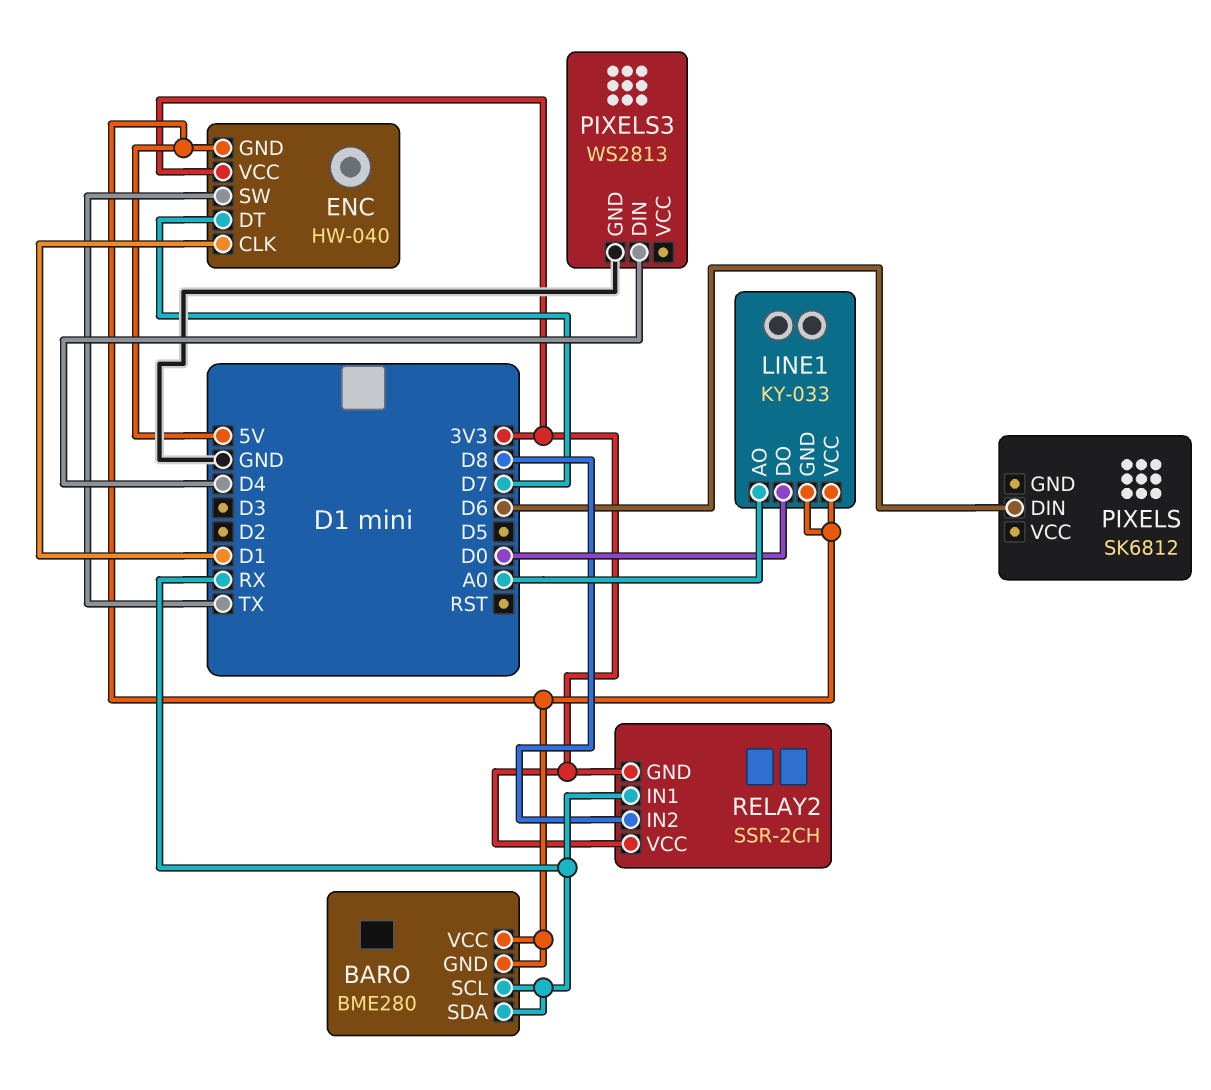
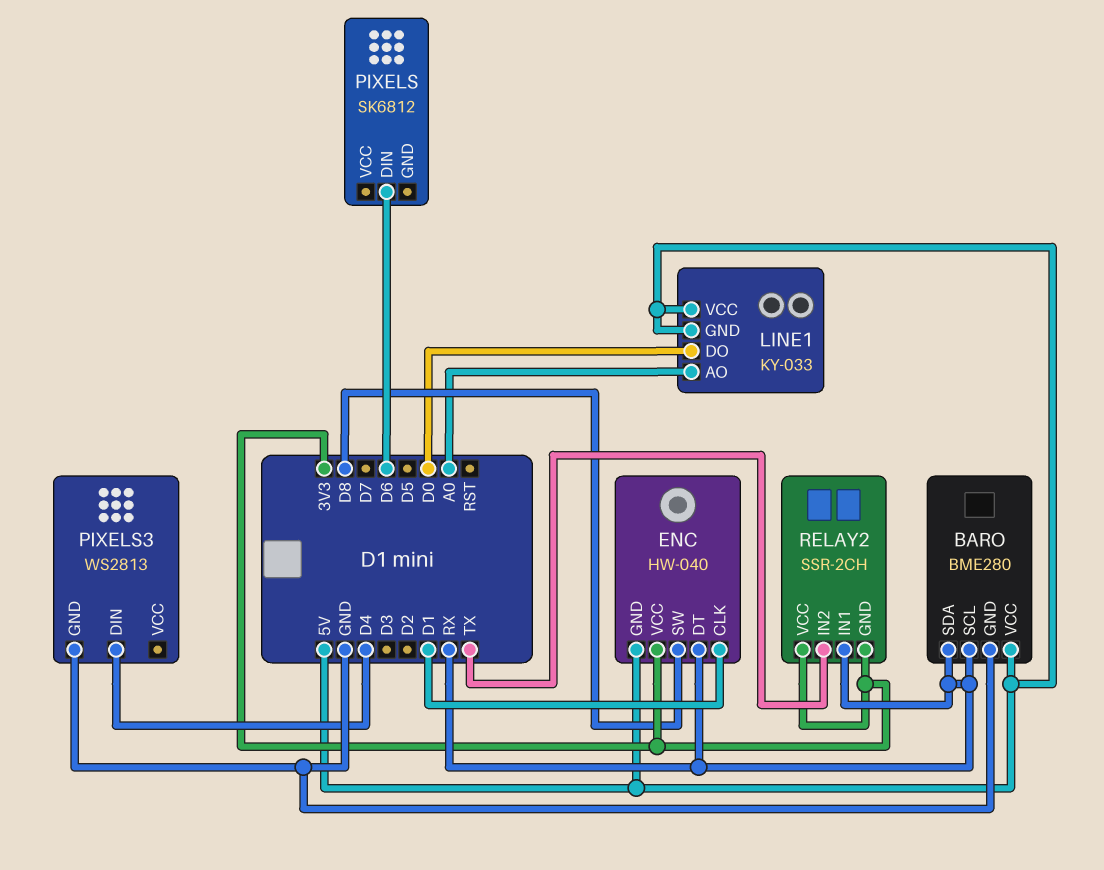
BARO pin GND: 5V -> GND
ENC pin DT: D7 -> RX
ENC pin SW: TX -> D8
RELAY2 pin IN2: D8 -> TX

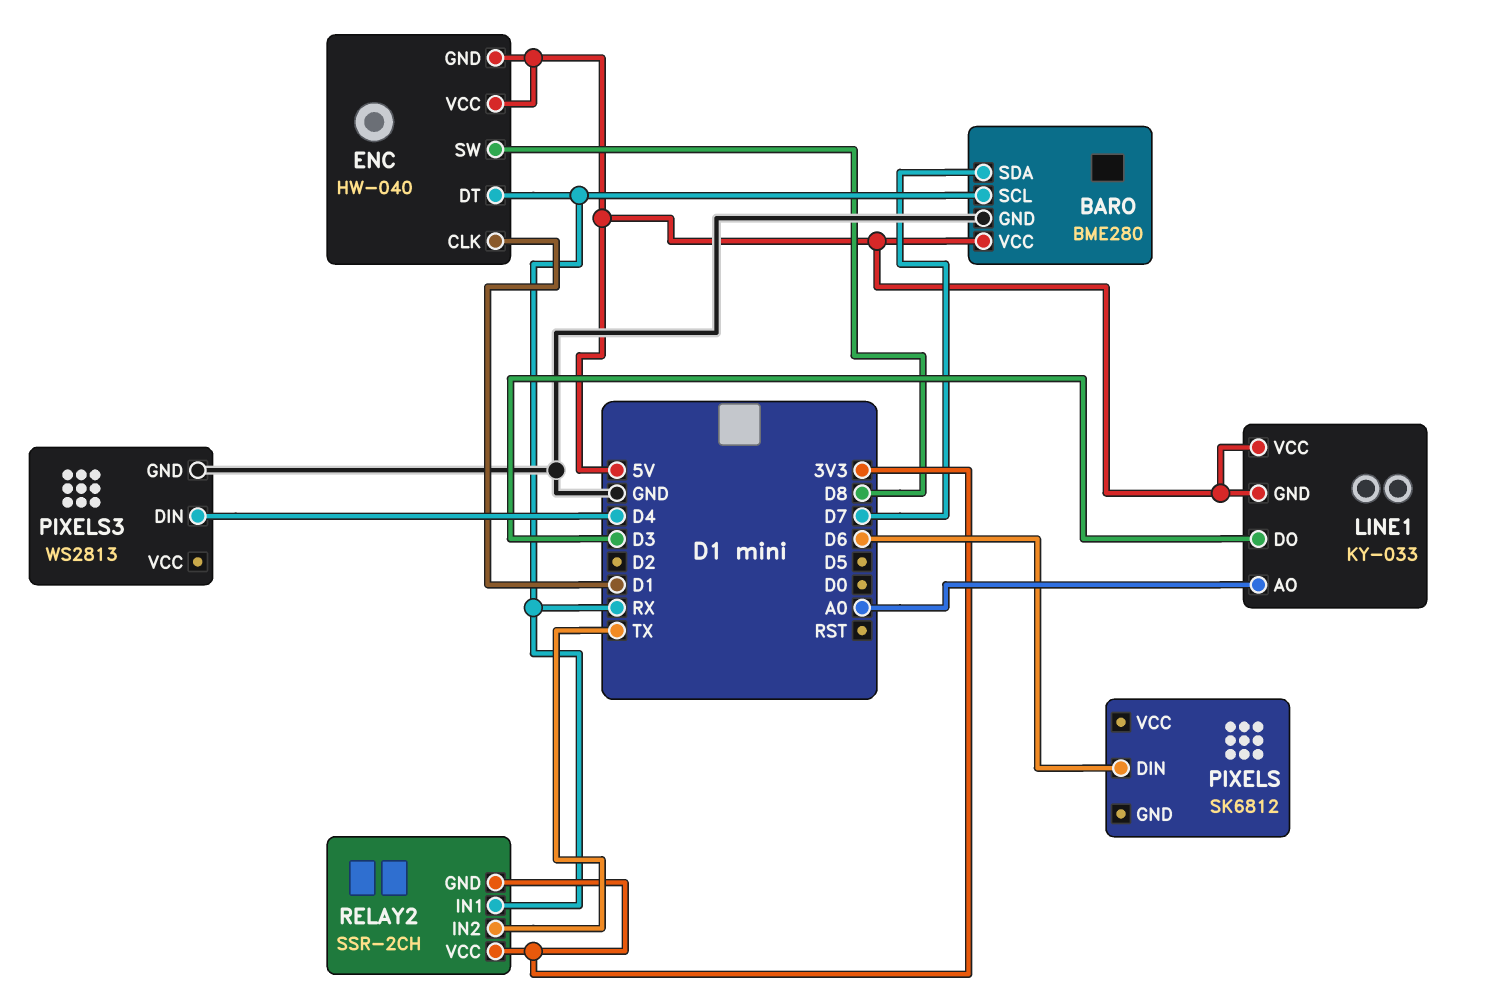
BARO pin SDA: RX -> D7
ENC pin VCC: 3V3 -> 5V
LINE1 pin DO: D0 -> D3

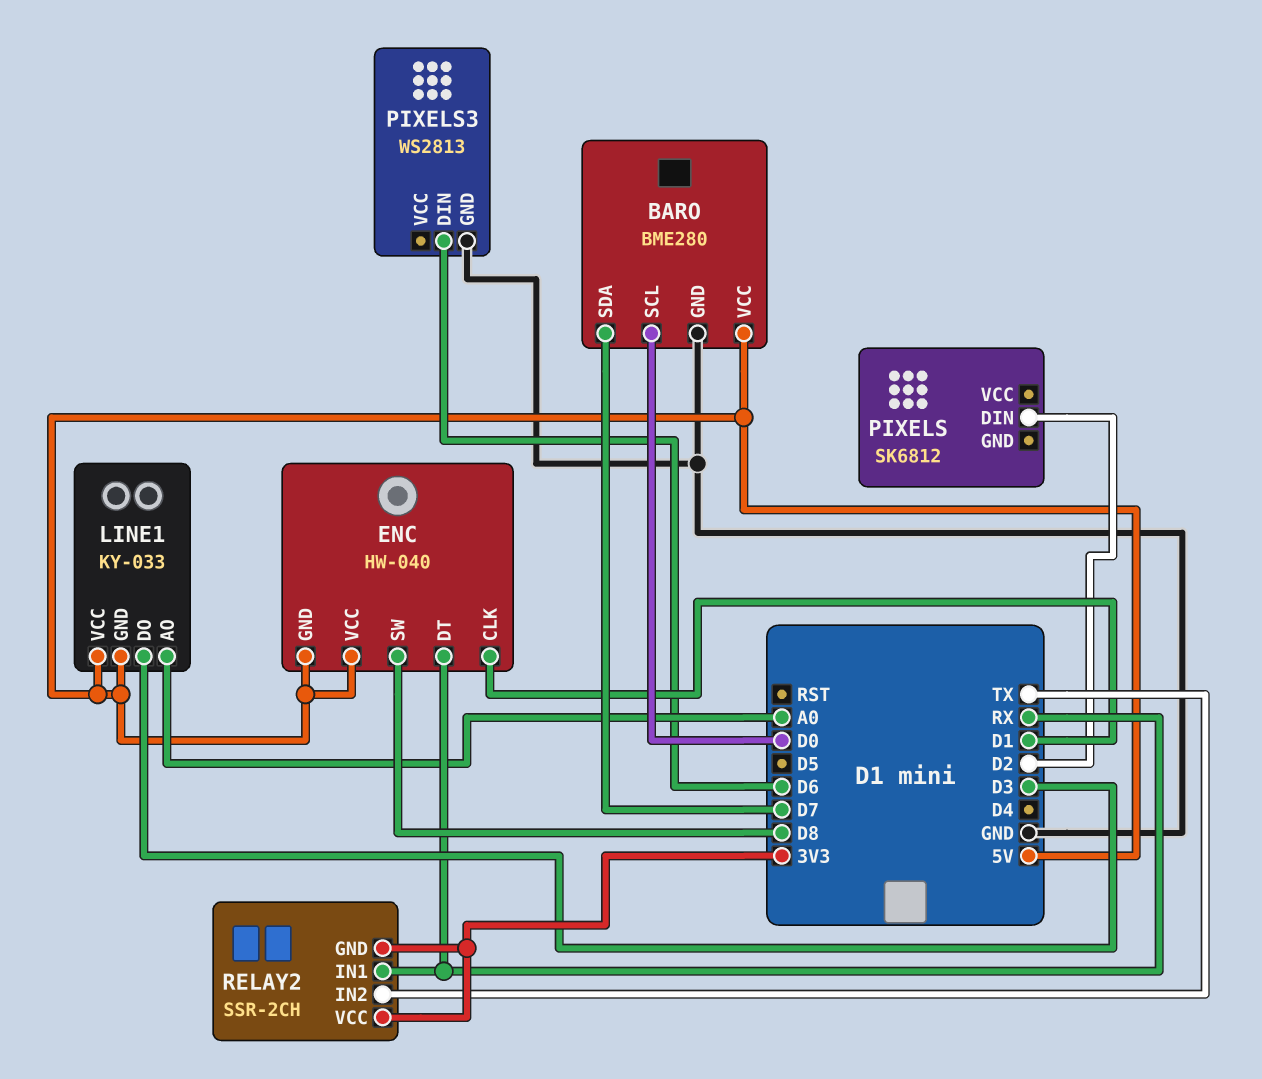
BARO pin SCL: RX -> D0
PIXELS pin DIN: D6 -> D2
PIXELS3 pin DIN: D4 -> D6

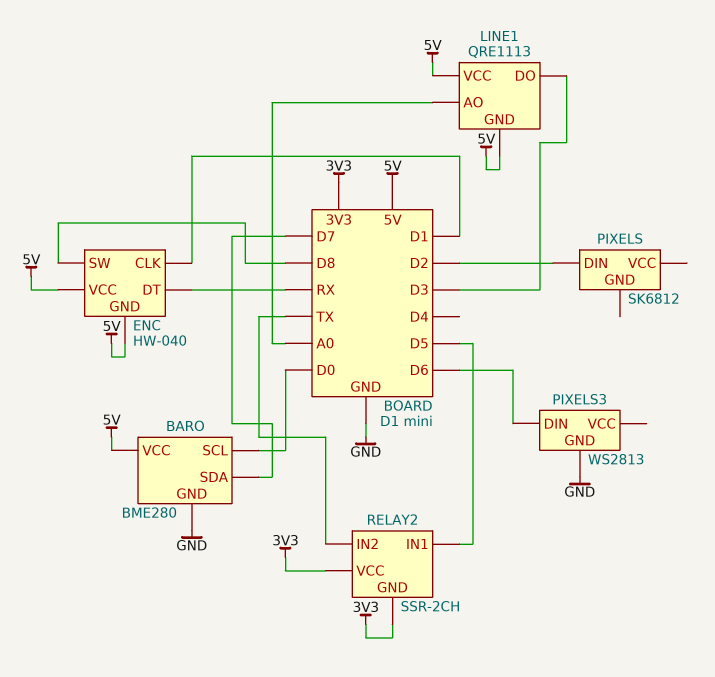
LINE1: KY-033 -> QRE1113
RELAY2 pin IN1: RX -> D5

